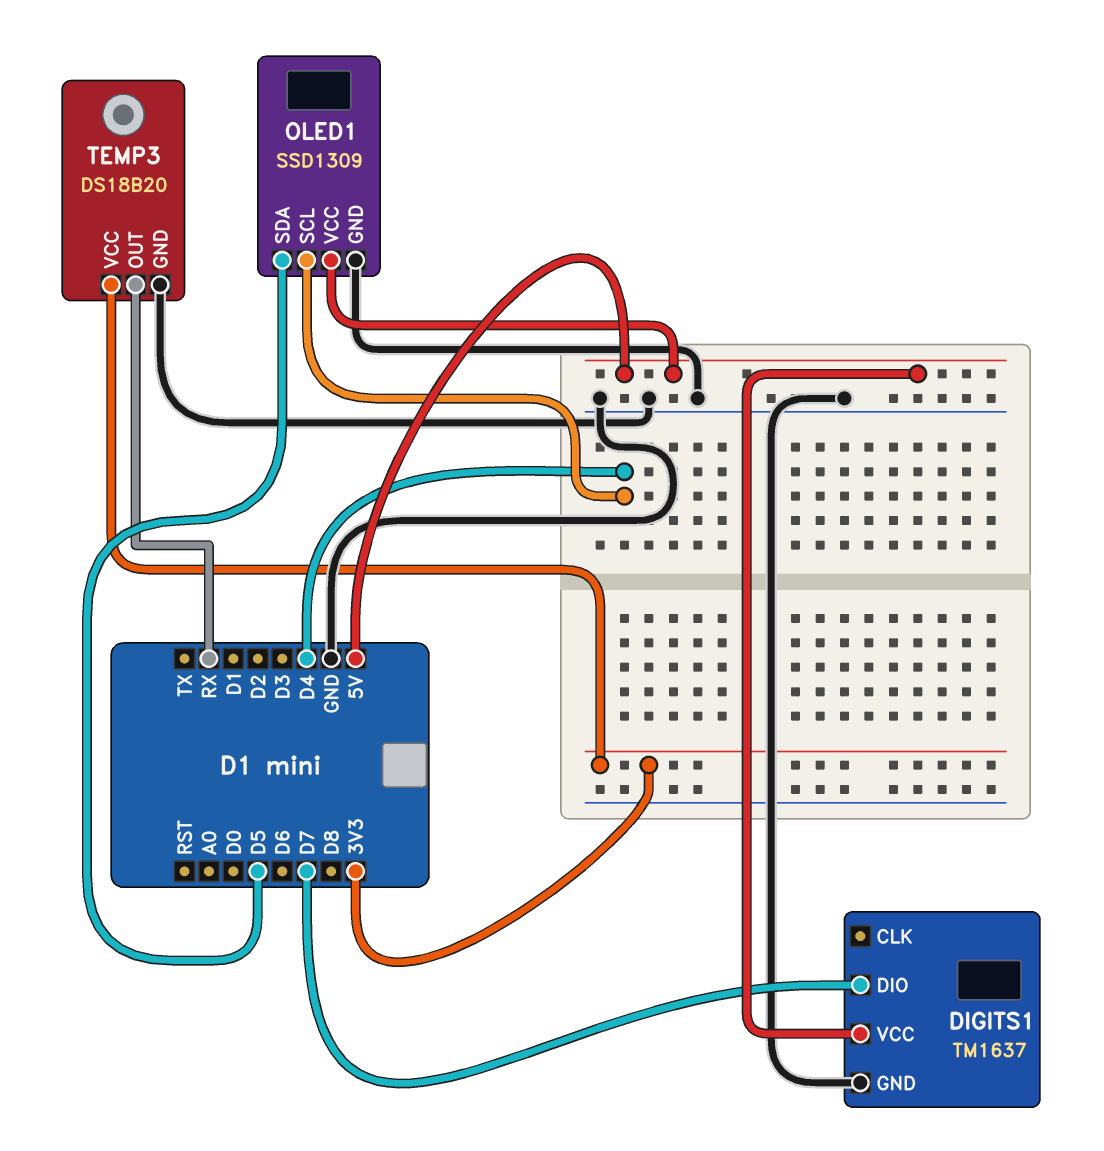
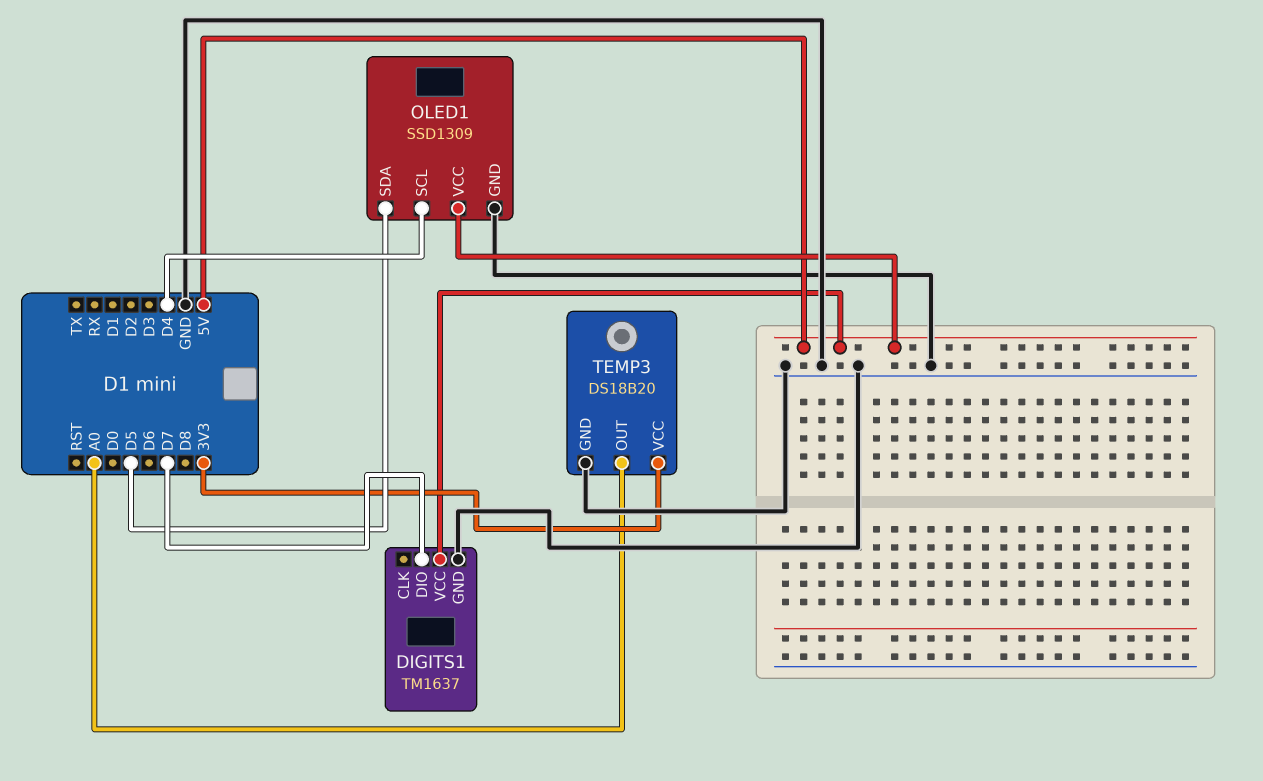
TEMP3 pin OUT: RX -> A0

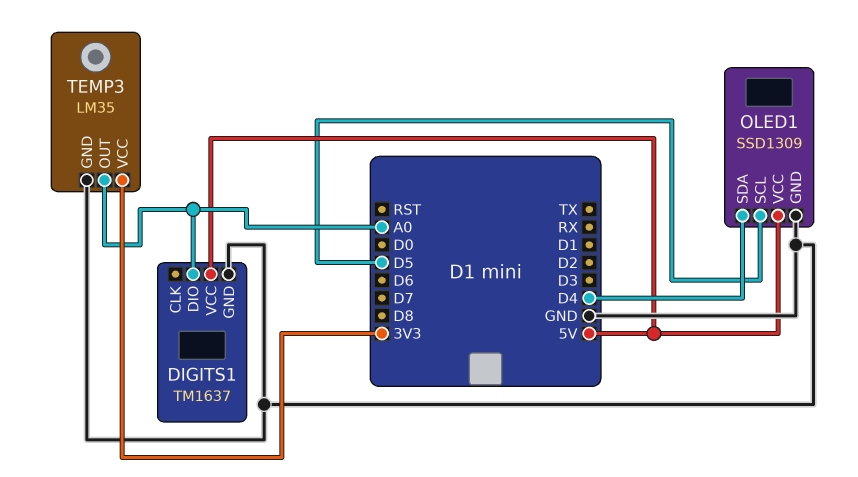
DIGITS1 pin DIO: D7 -> A0
OLED1 pin SCL: D4 -> D5
OLED1 pin SDA: D5 -> D4
TEMP3: DS18B20 -> LM35

